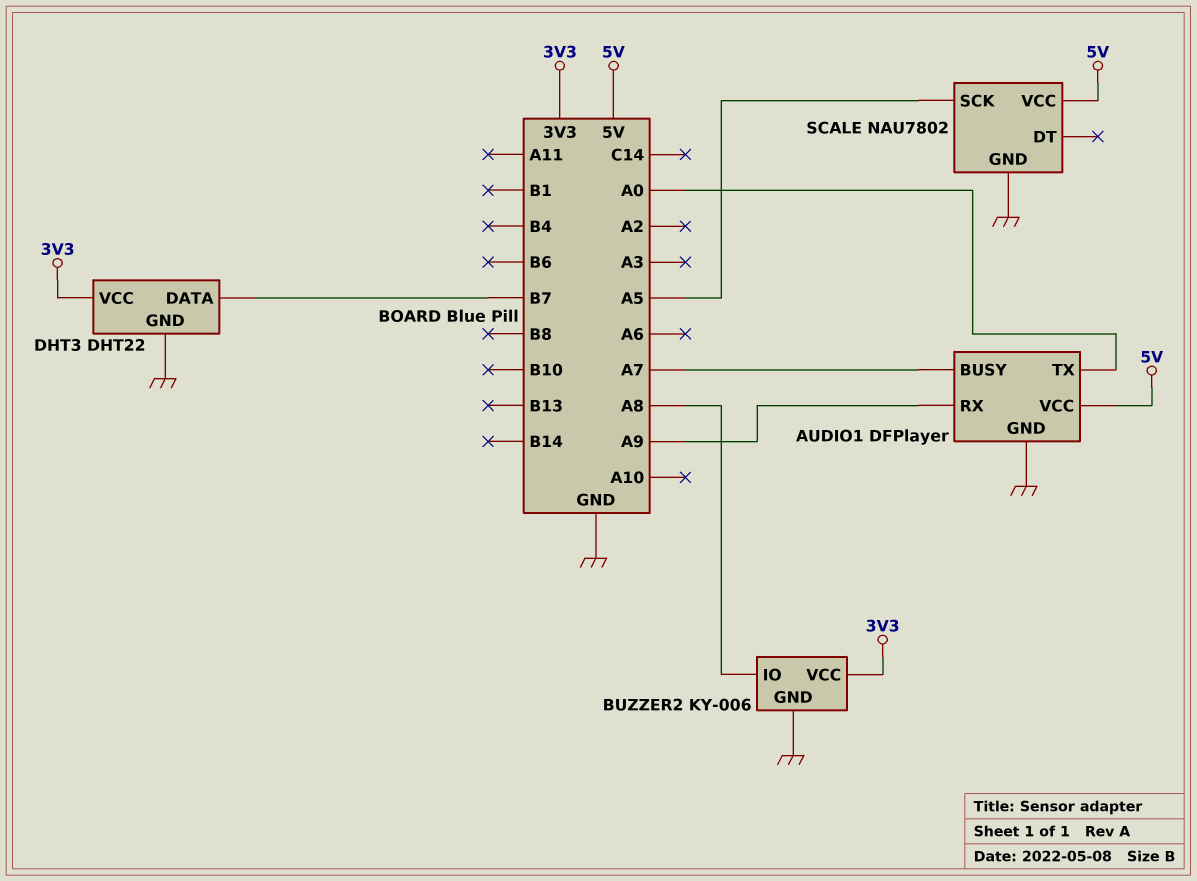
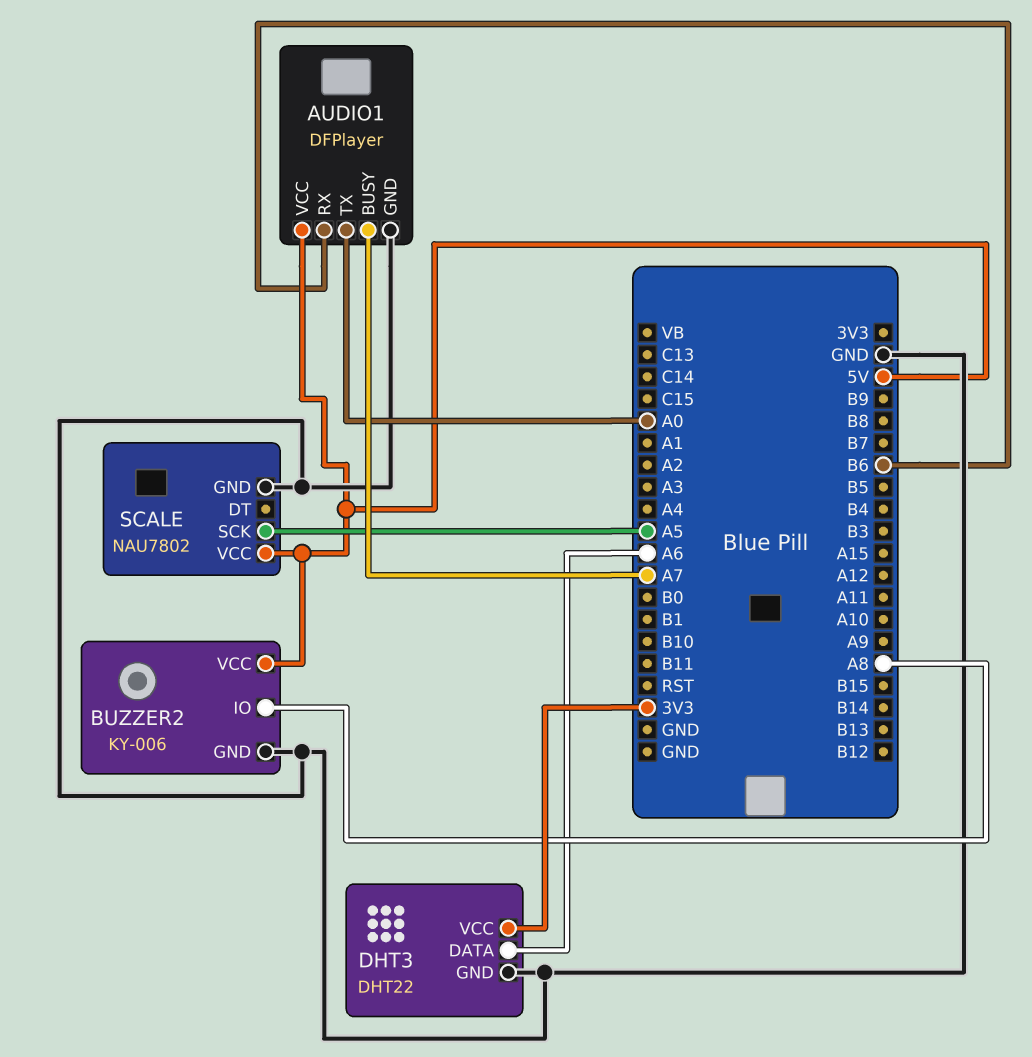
AUDIO1 pin RX: A9 -> B6
BUZZER2 pin VCC: 3V3 -> 5V
DHT3 pin DATA: B7 -> A6

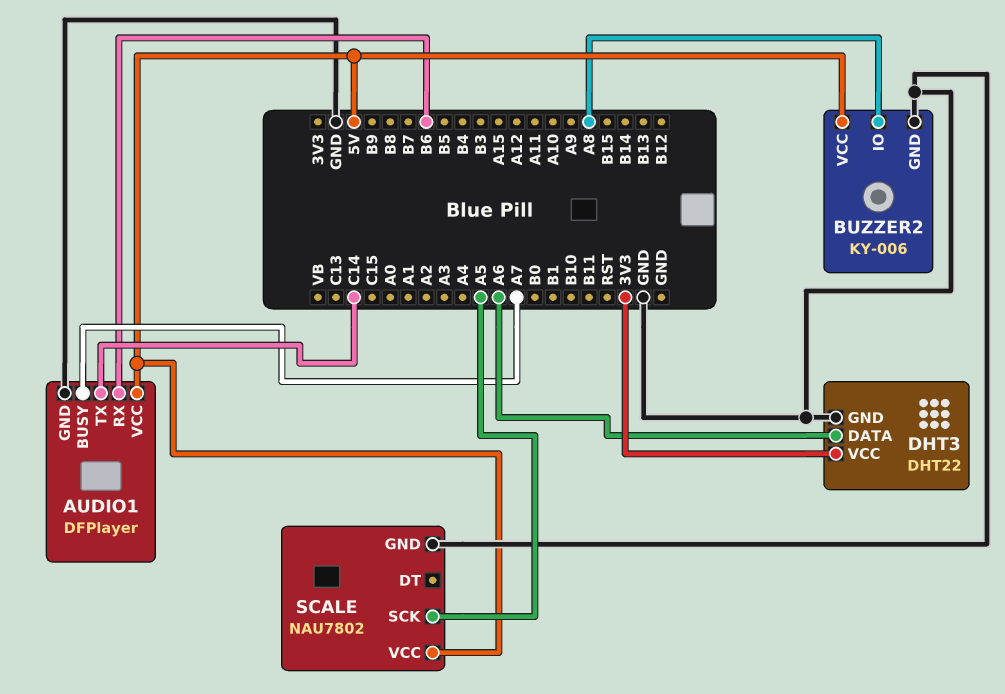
AUDIO1 pin TX: A0 -> C14

